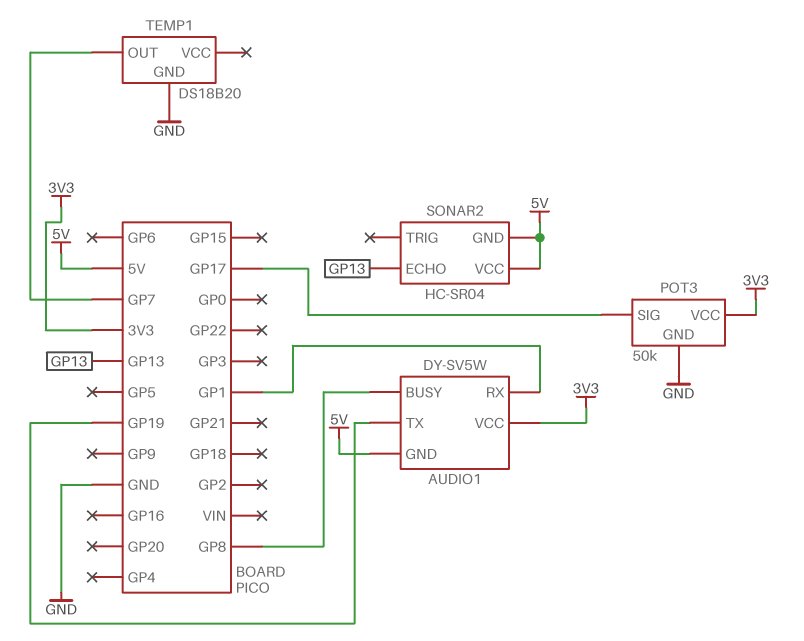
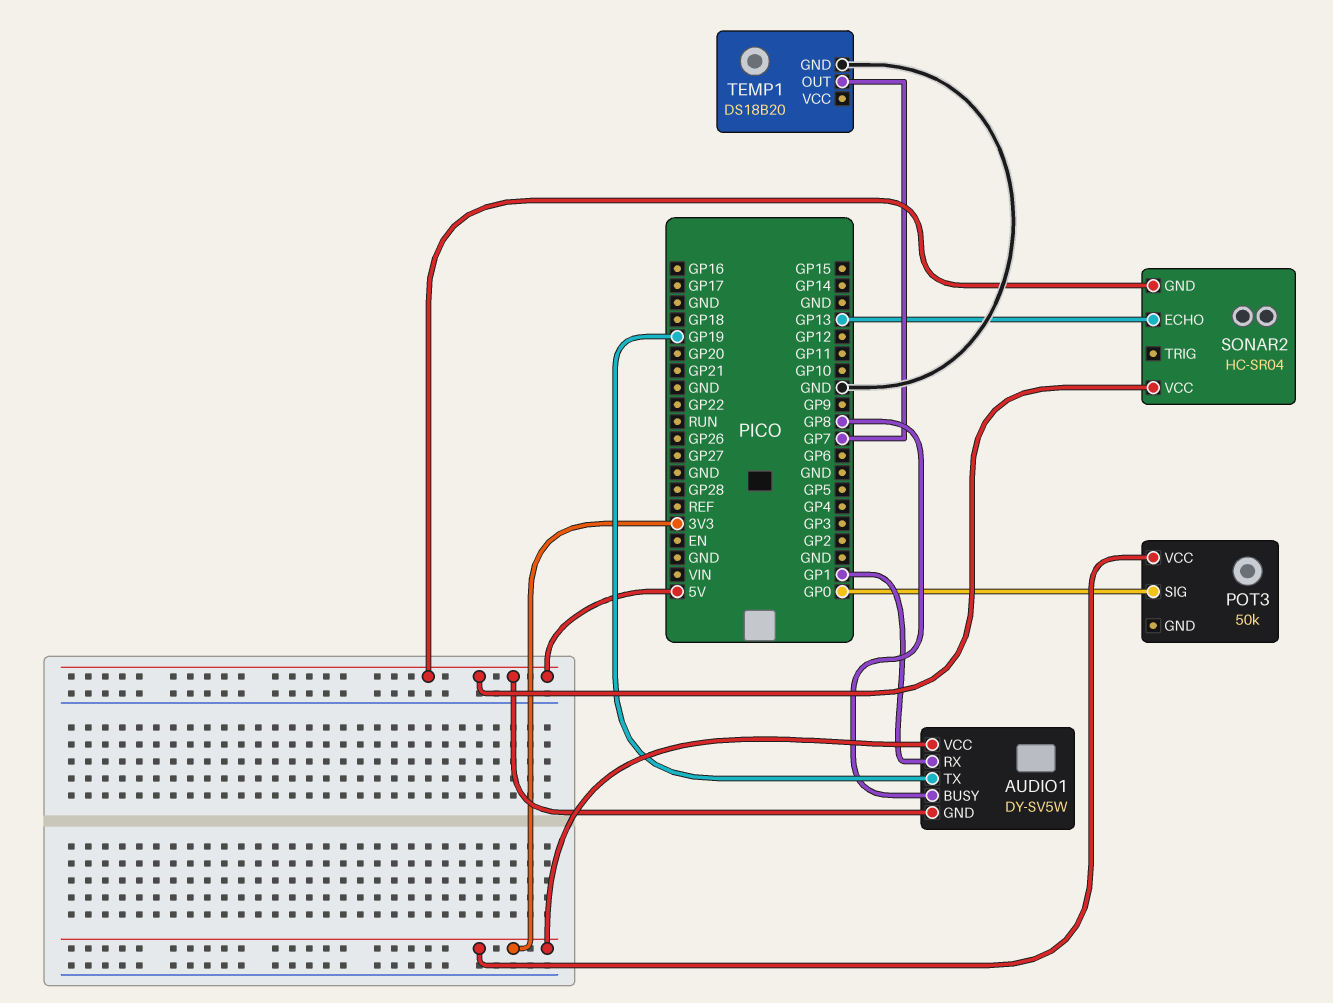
POT3 pin GND: GND -> none
POT3 pin SIG: GP17 -> GP0

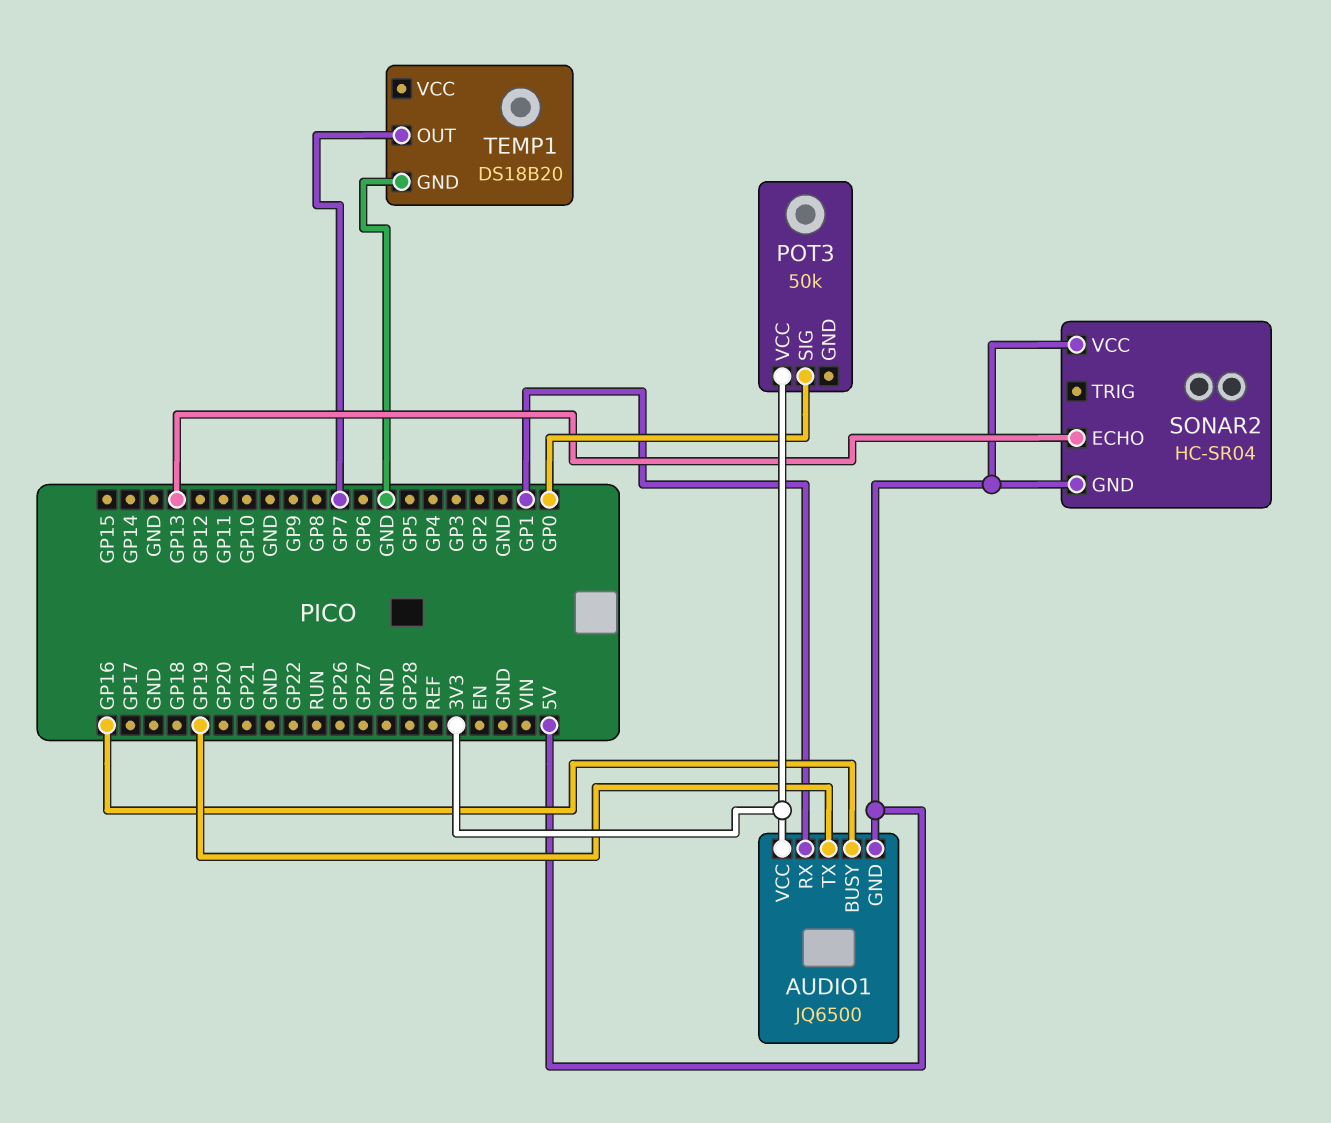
AUDIO1: DY-SV5W -> JQ6500
AUDIO1 pin BUSY: GP8 -> GP16

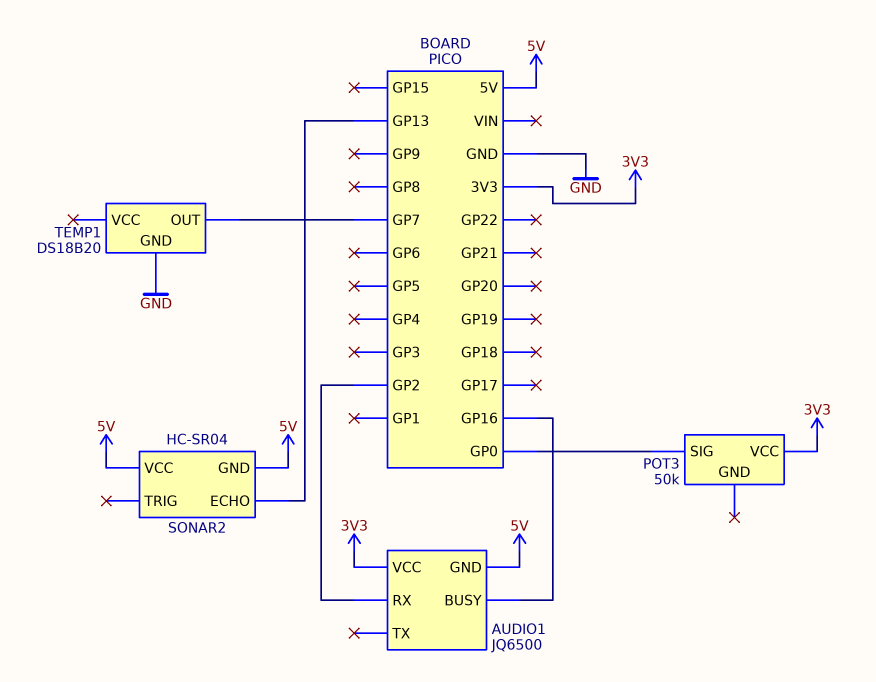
AUDIO1 pin RX: GP1 -> GP2
AUDIO1 pin TX: GP19 -> none

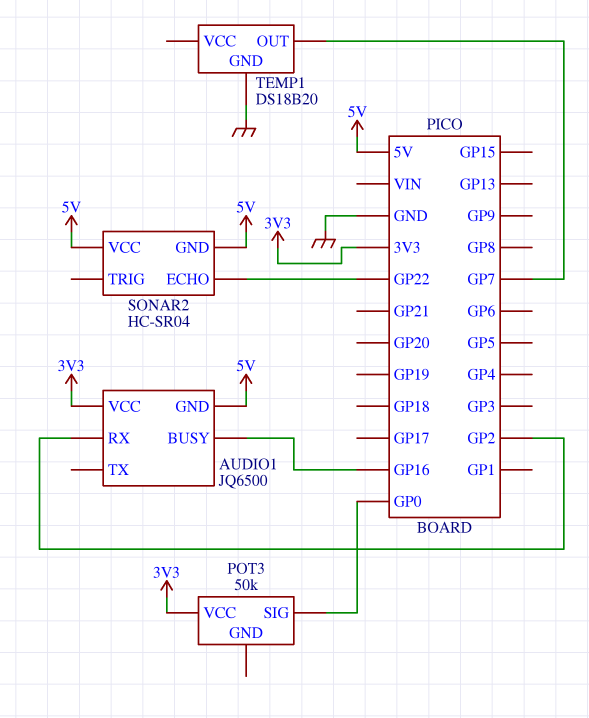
SONAR2 pin ECHO: GP13 -> GP22

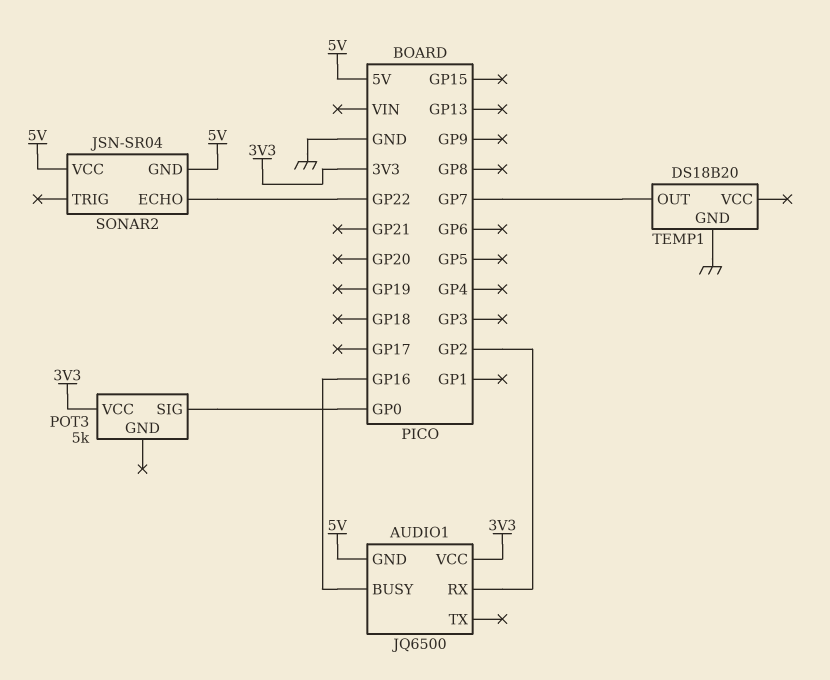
POT3: 50k -> 5k
SONAR2: HC-SR04 -> JSN-SR04

